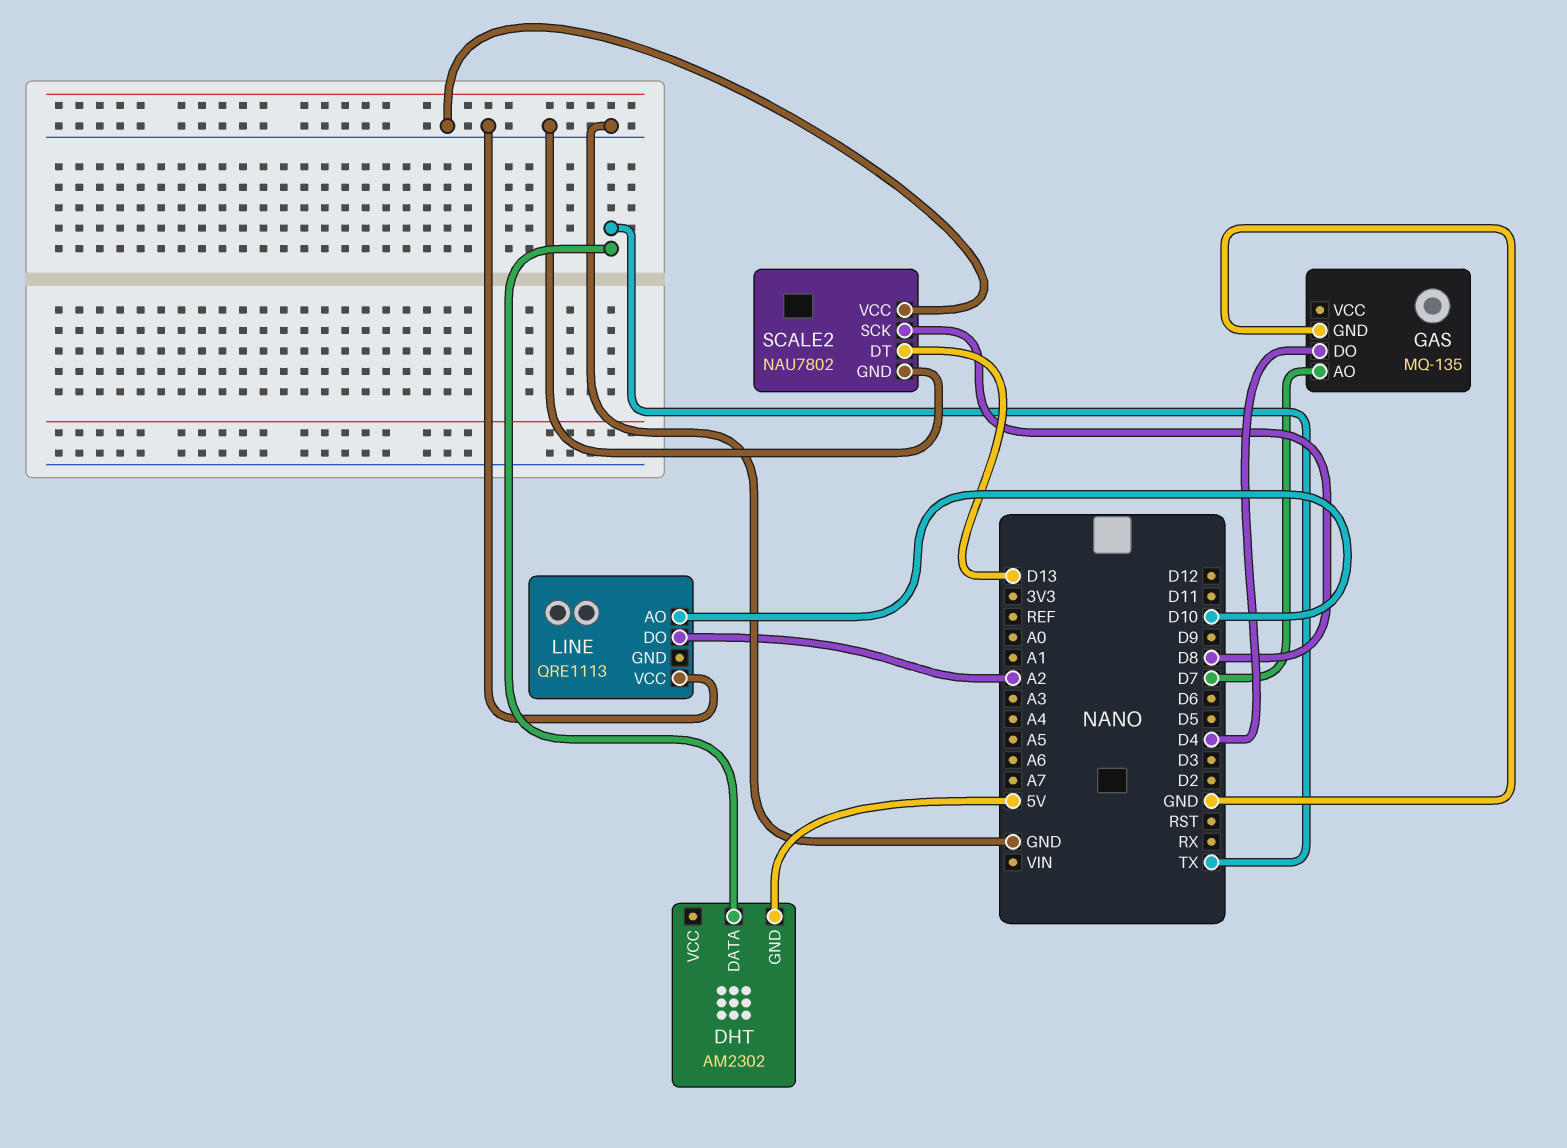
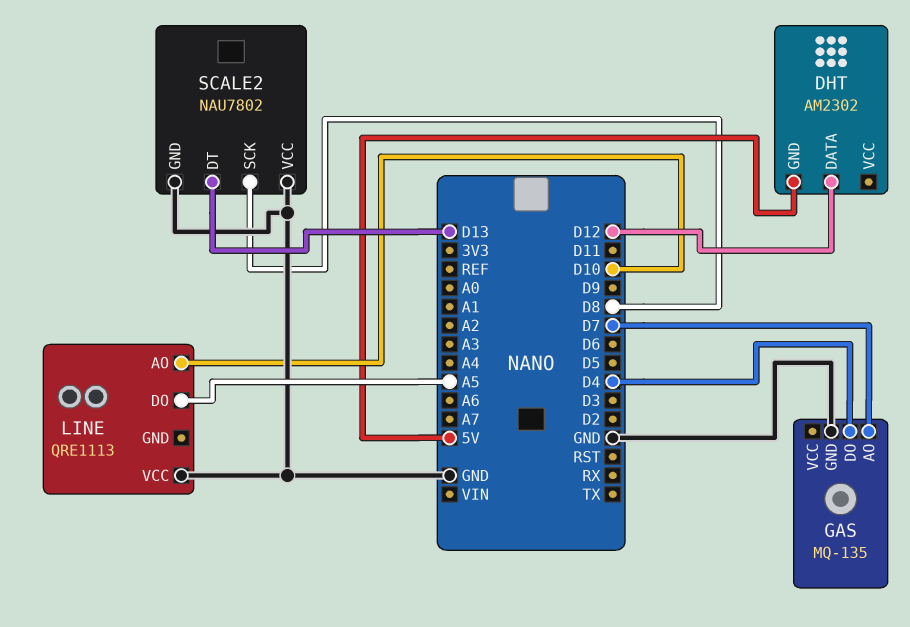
DHT pin DATA: TX -> D12
LINE pin DO: A2 -> A5

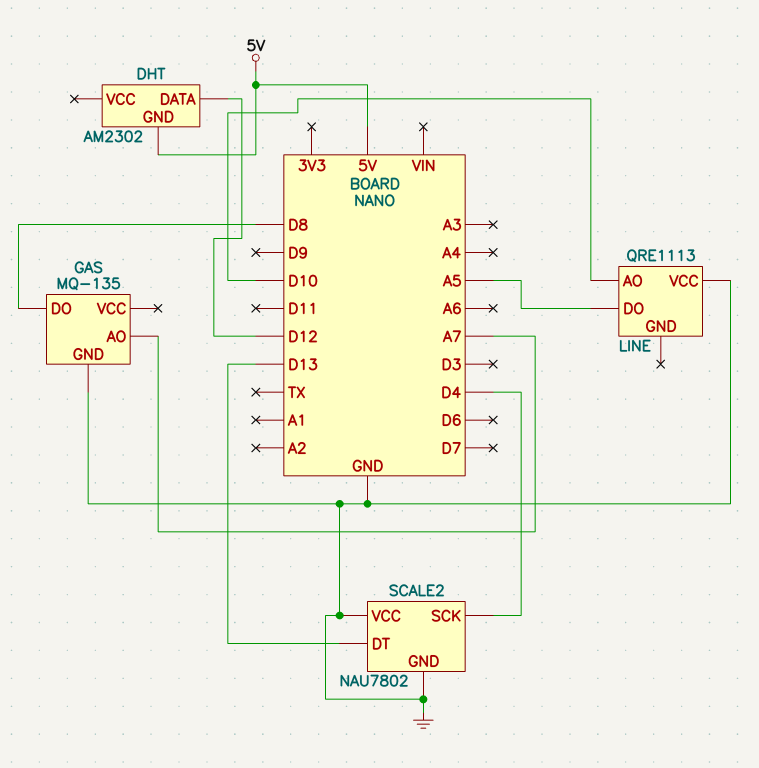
GAS pin AO: D7 -> A7
GAS pin DO: D4 -> D8
SCALE2 pin SCK: D8 -> D4

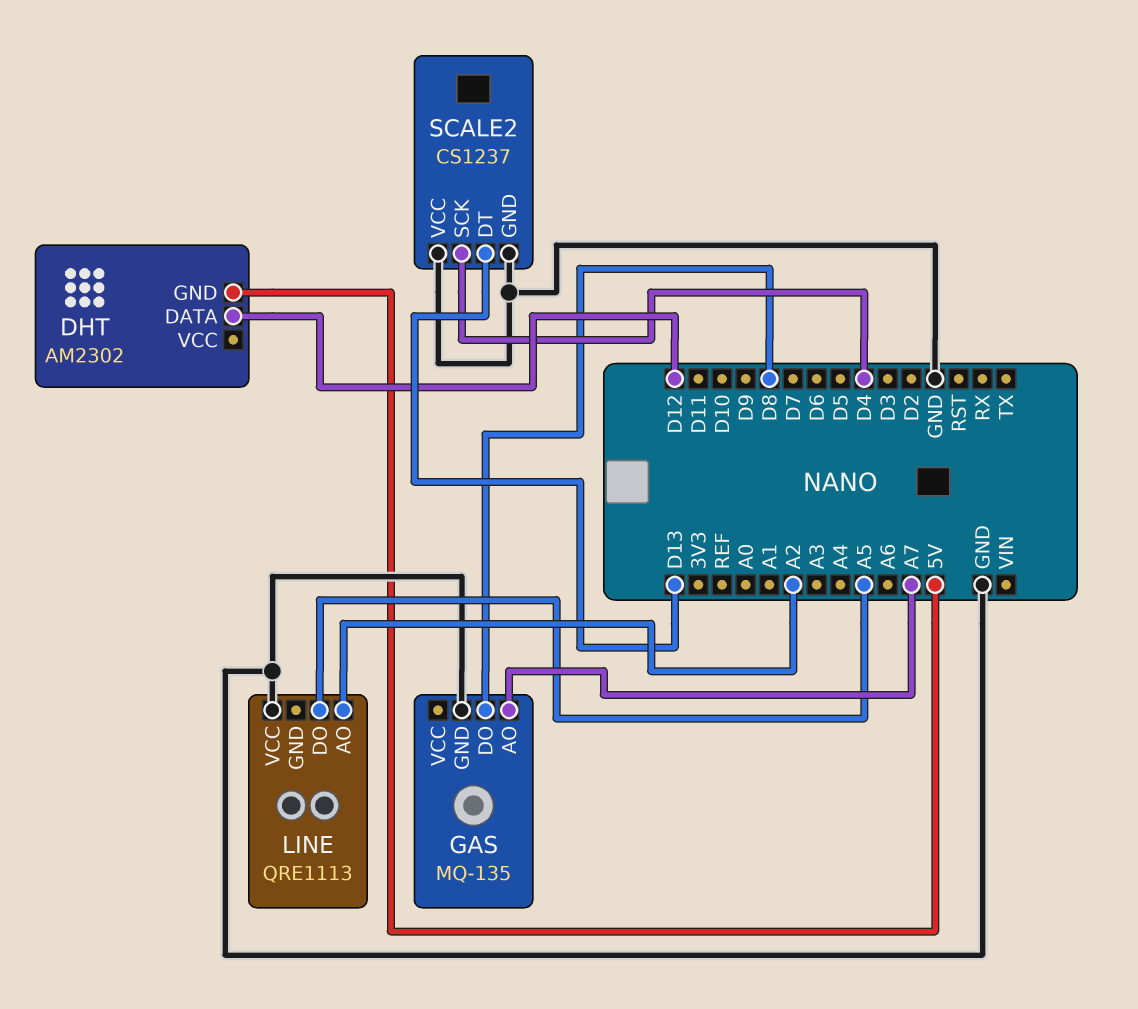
LINE pin AO: D10 -> A2
SCALE2: NAU7802 -> CS1237

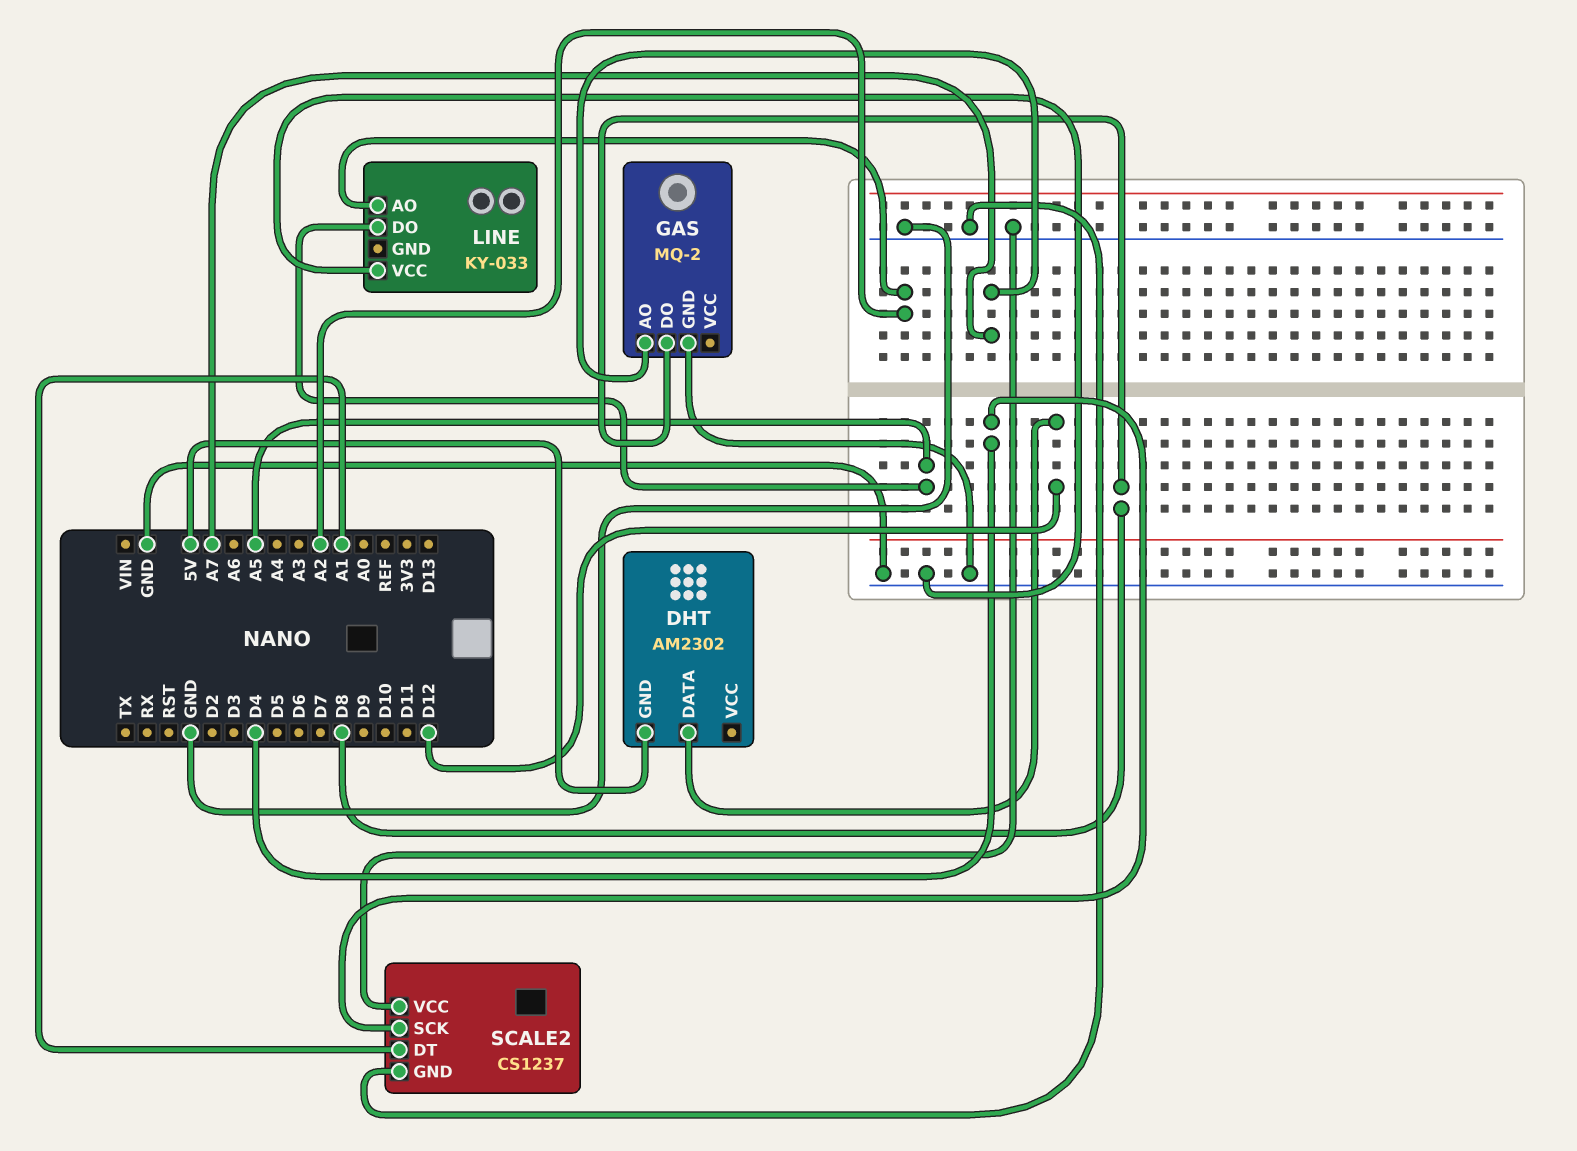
GAS: MQ-135 -> MQ-2
LINE: QRE1113 -> KY-033
SCALE2 pin DT: D13 -> A1

